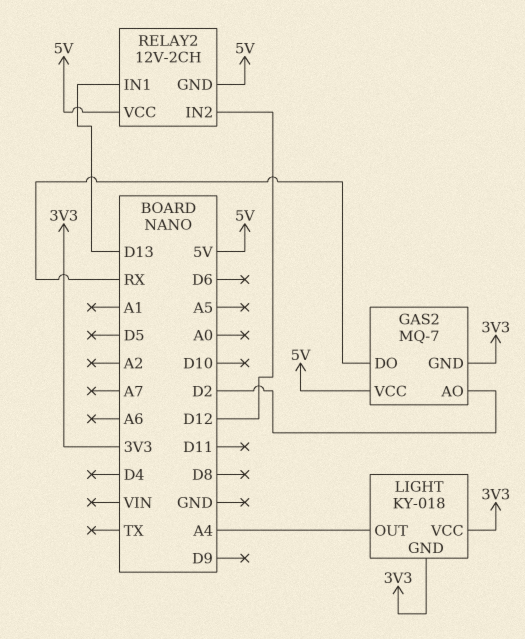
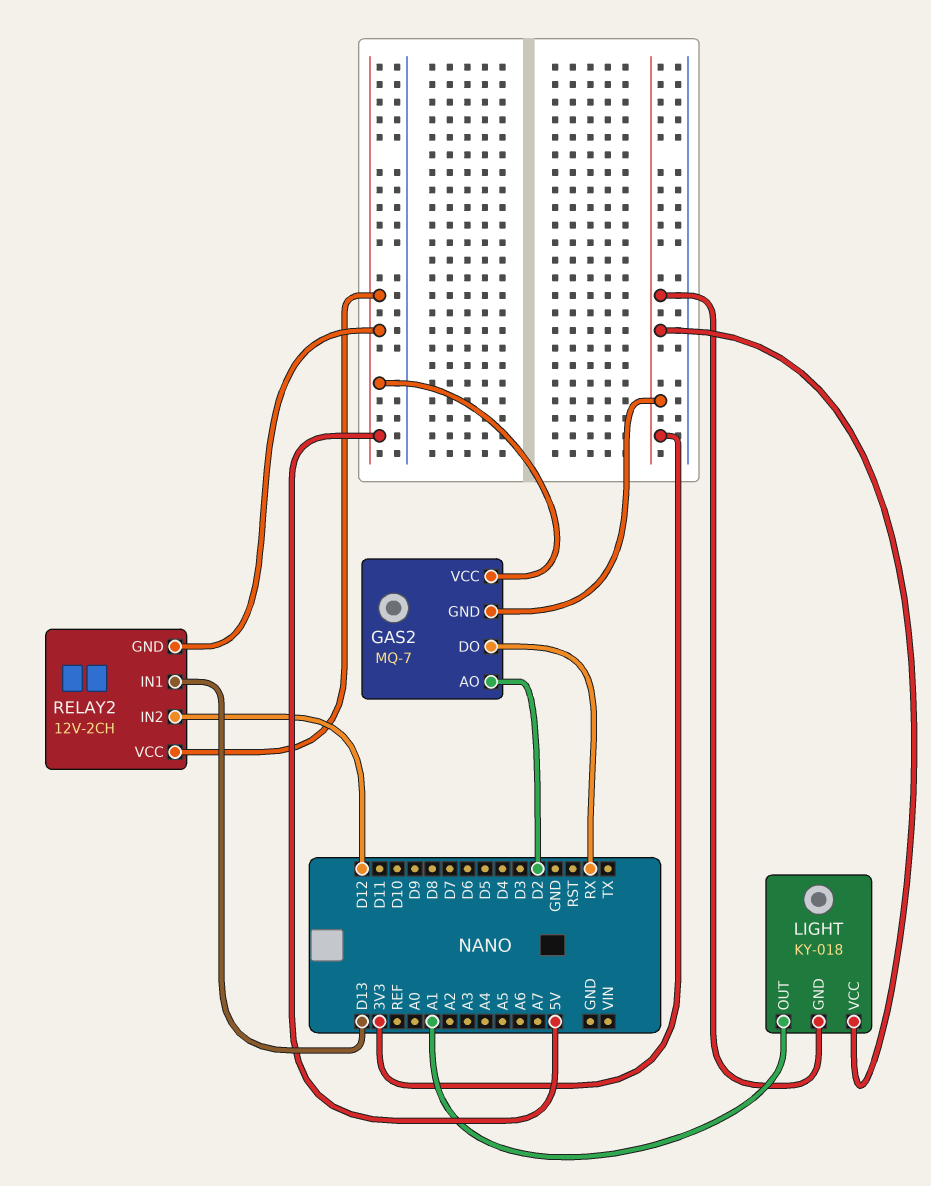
LIGHT pin OUT: A4 -> A1

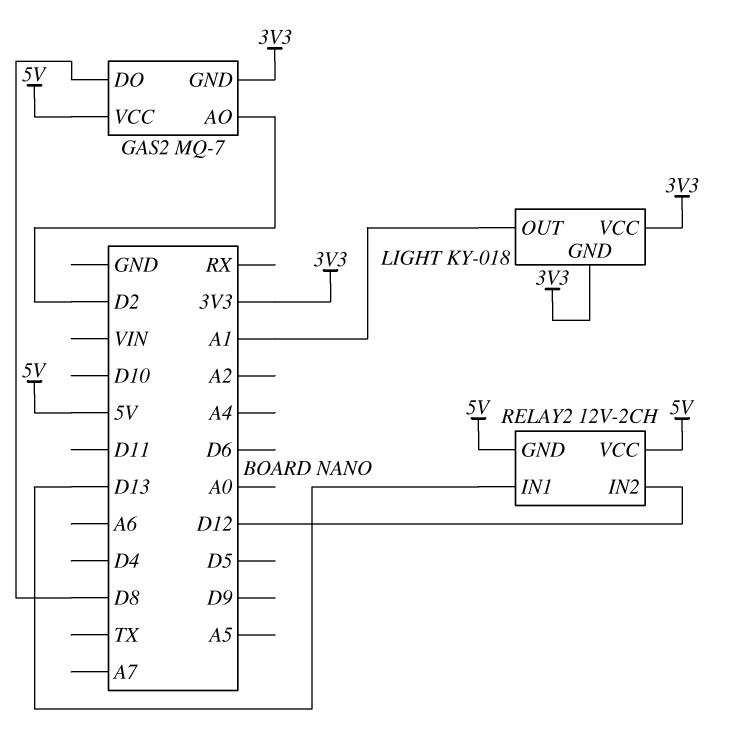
GAS2 pin DO: RX -> D8

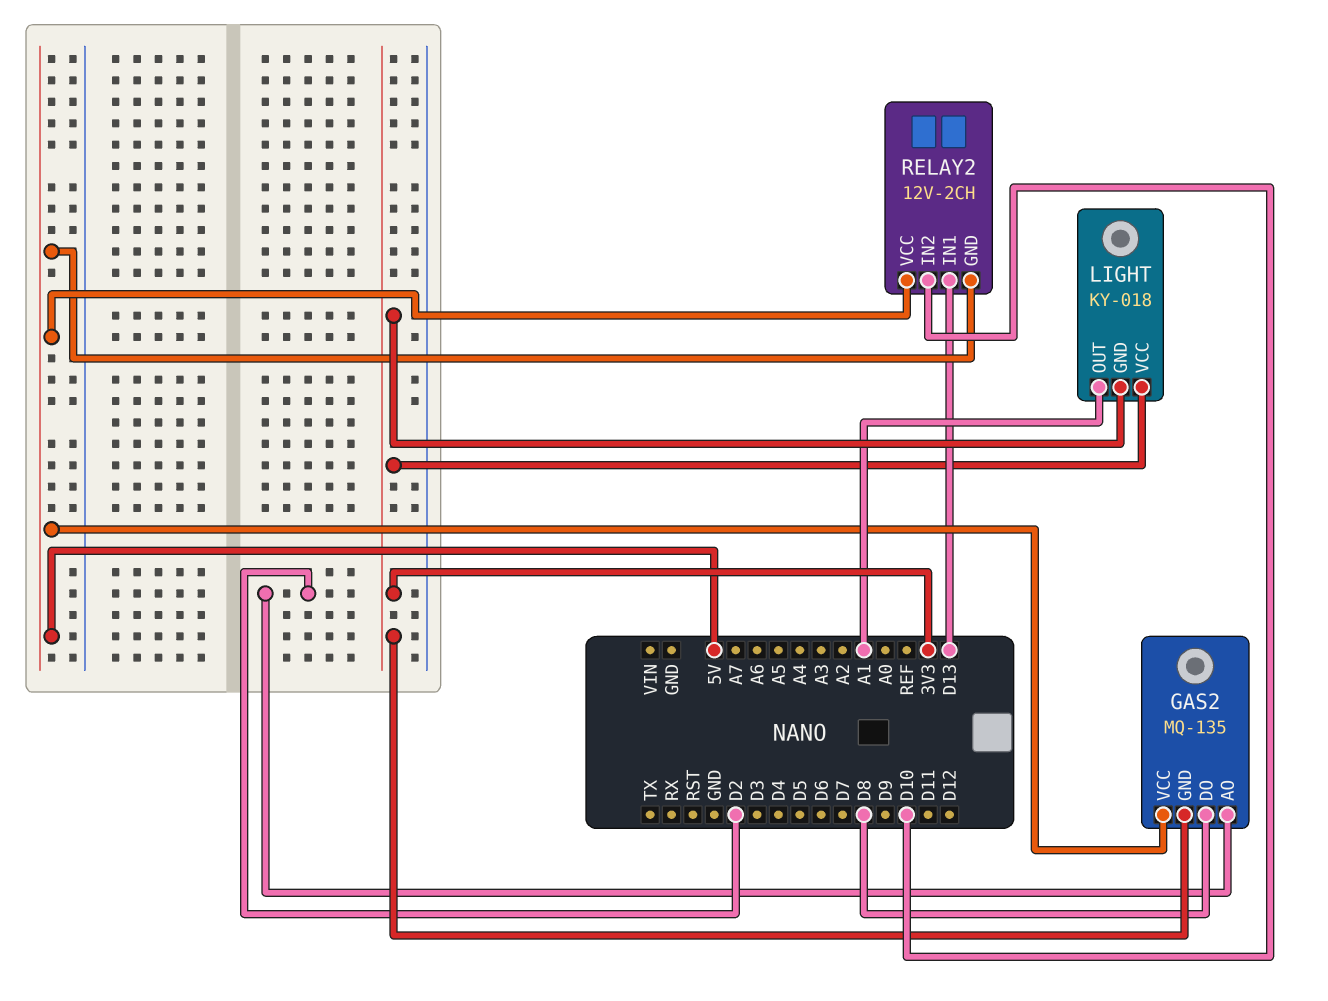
GAS2: MQ-7 -> MQ-135
RELAY2 pin IN2: D12 -> D10

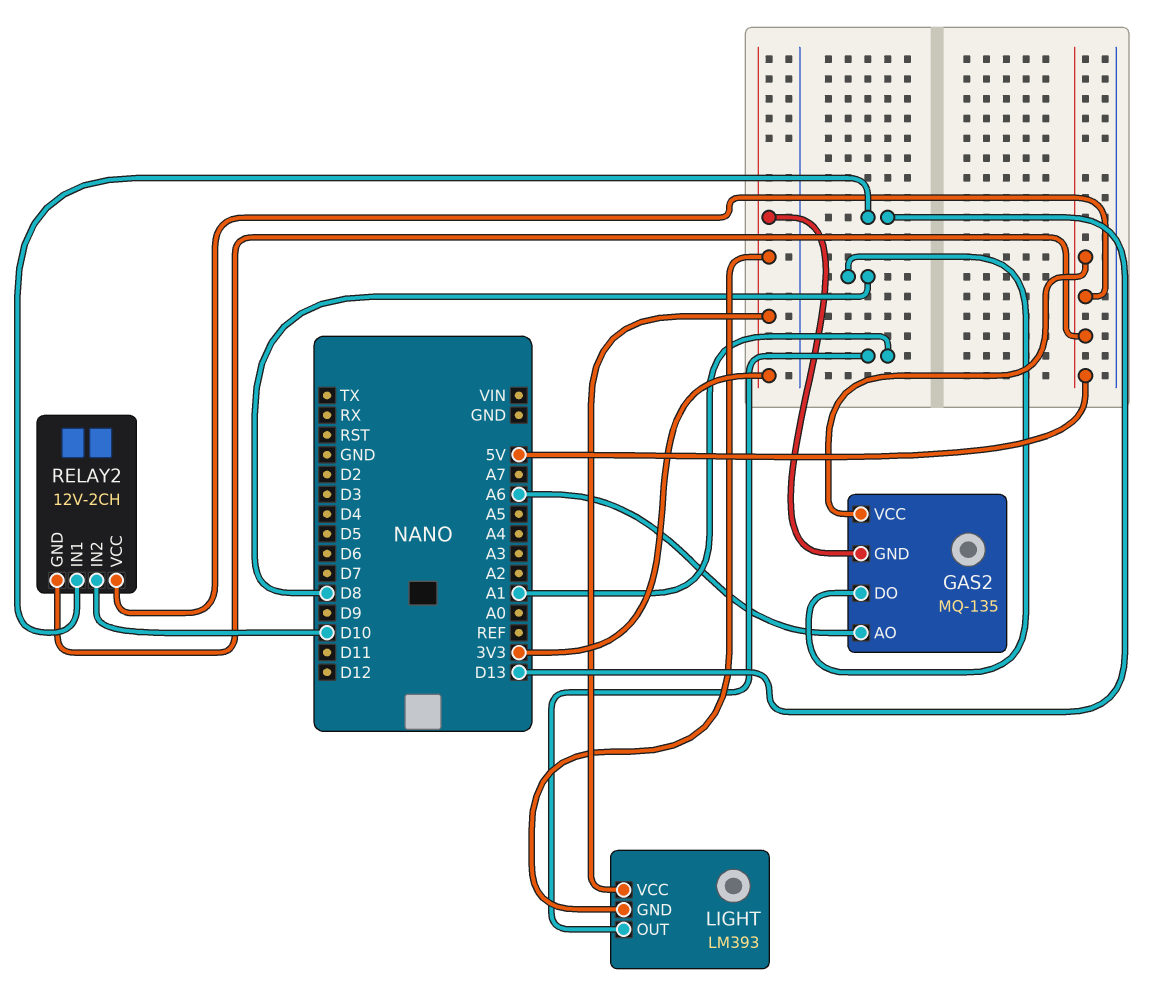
GAS2 pin AO: D2 -> A6
LIGHT: KY-018 -> LM393

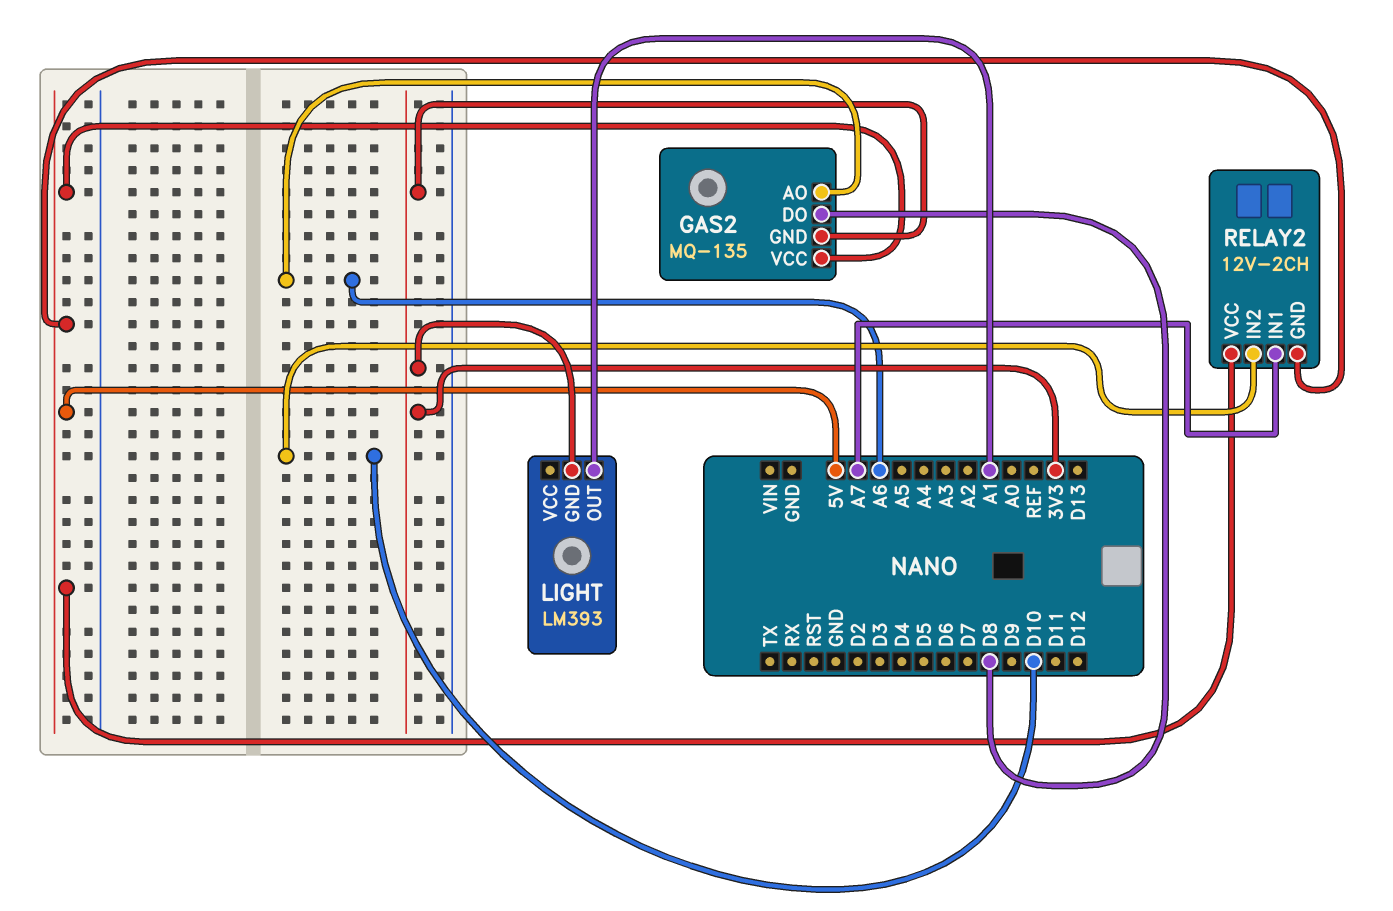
LIGHT pin VCC: 3V3 -> none
RELAY2 pin IN1: D13 -> A7

